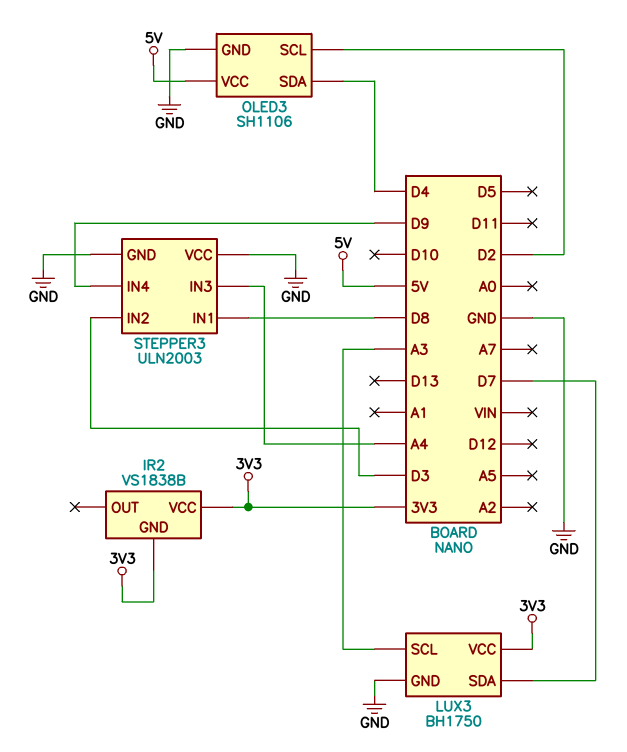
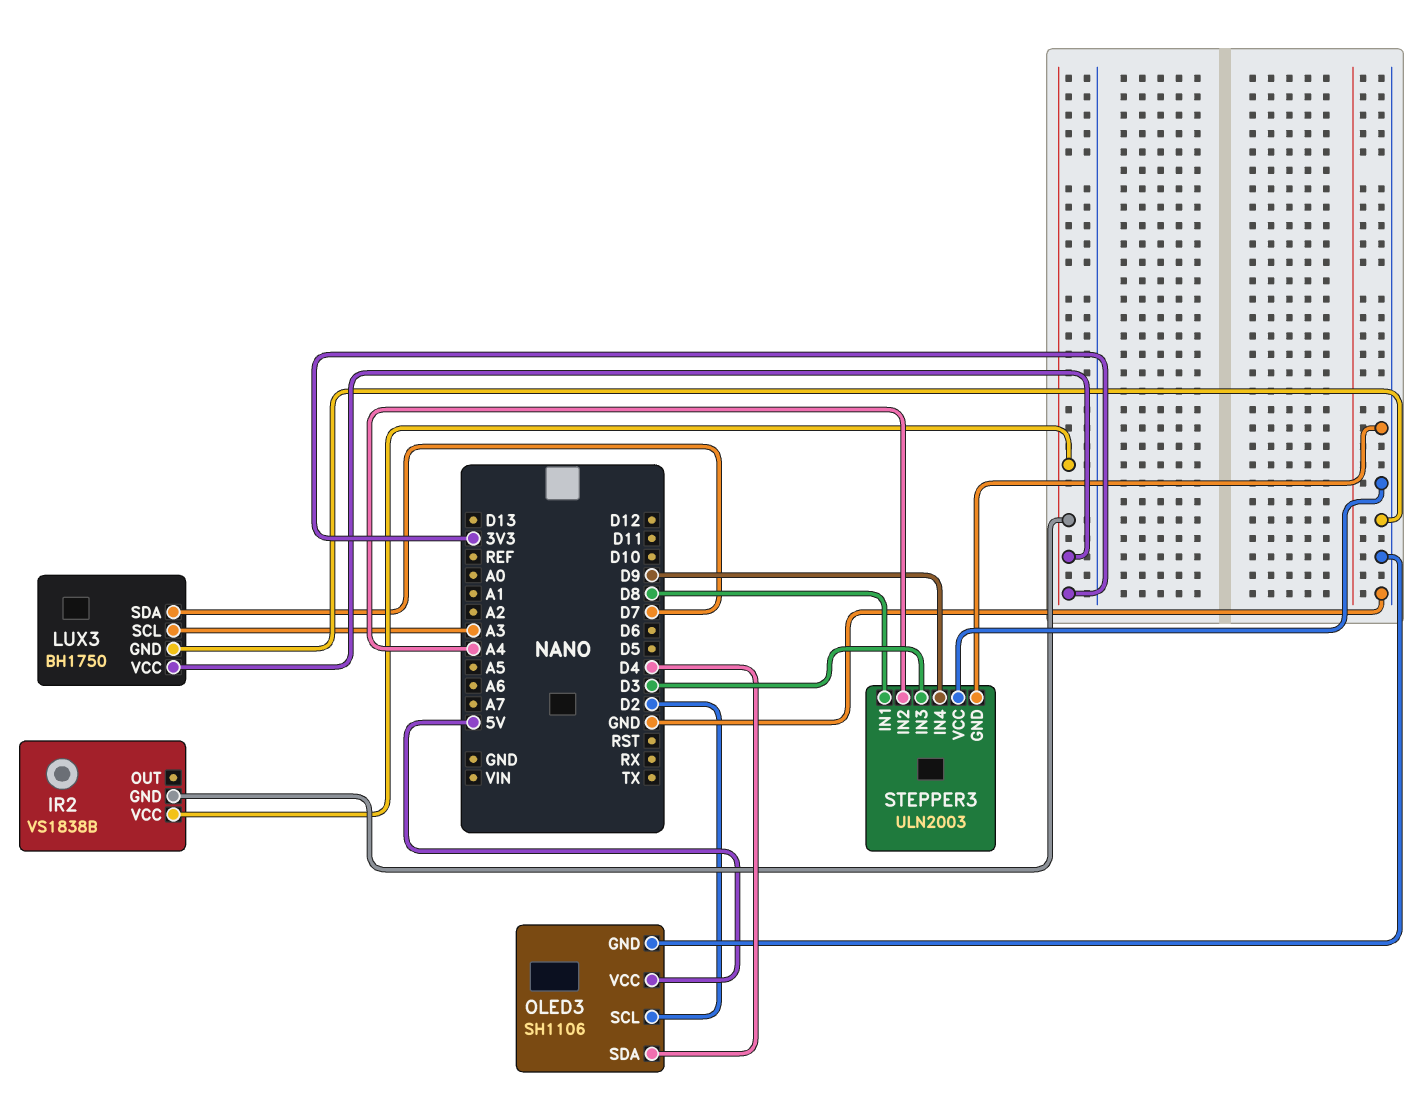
STEPPER3 pin IN2: D3 -> A4
STEPPER3 pin IN3: A4 -> D3

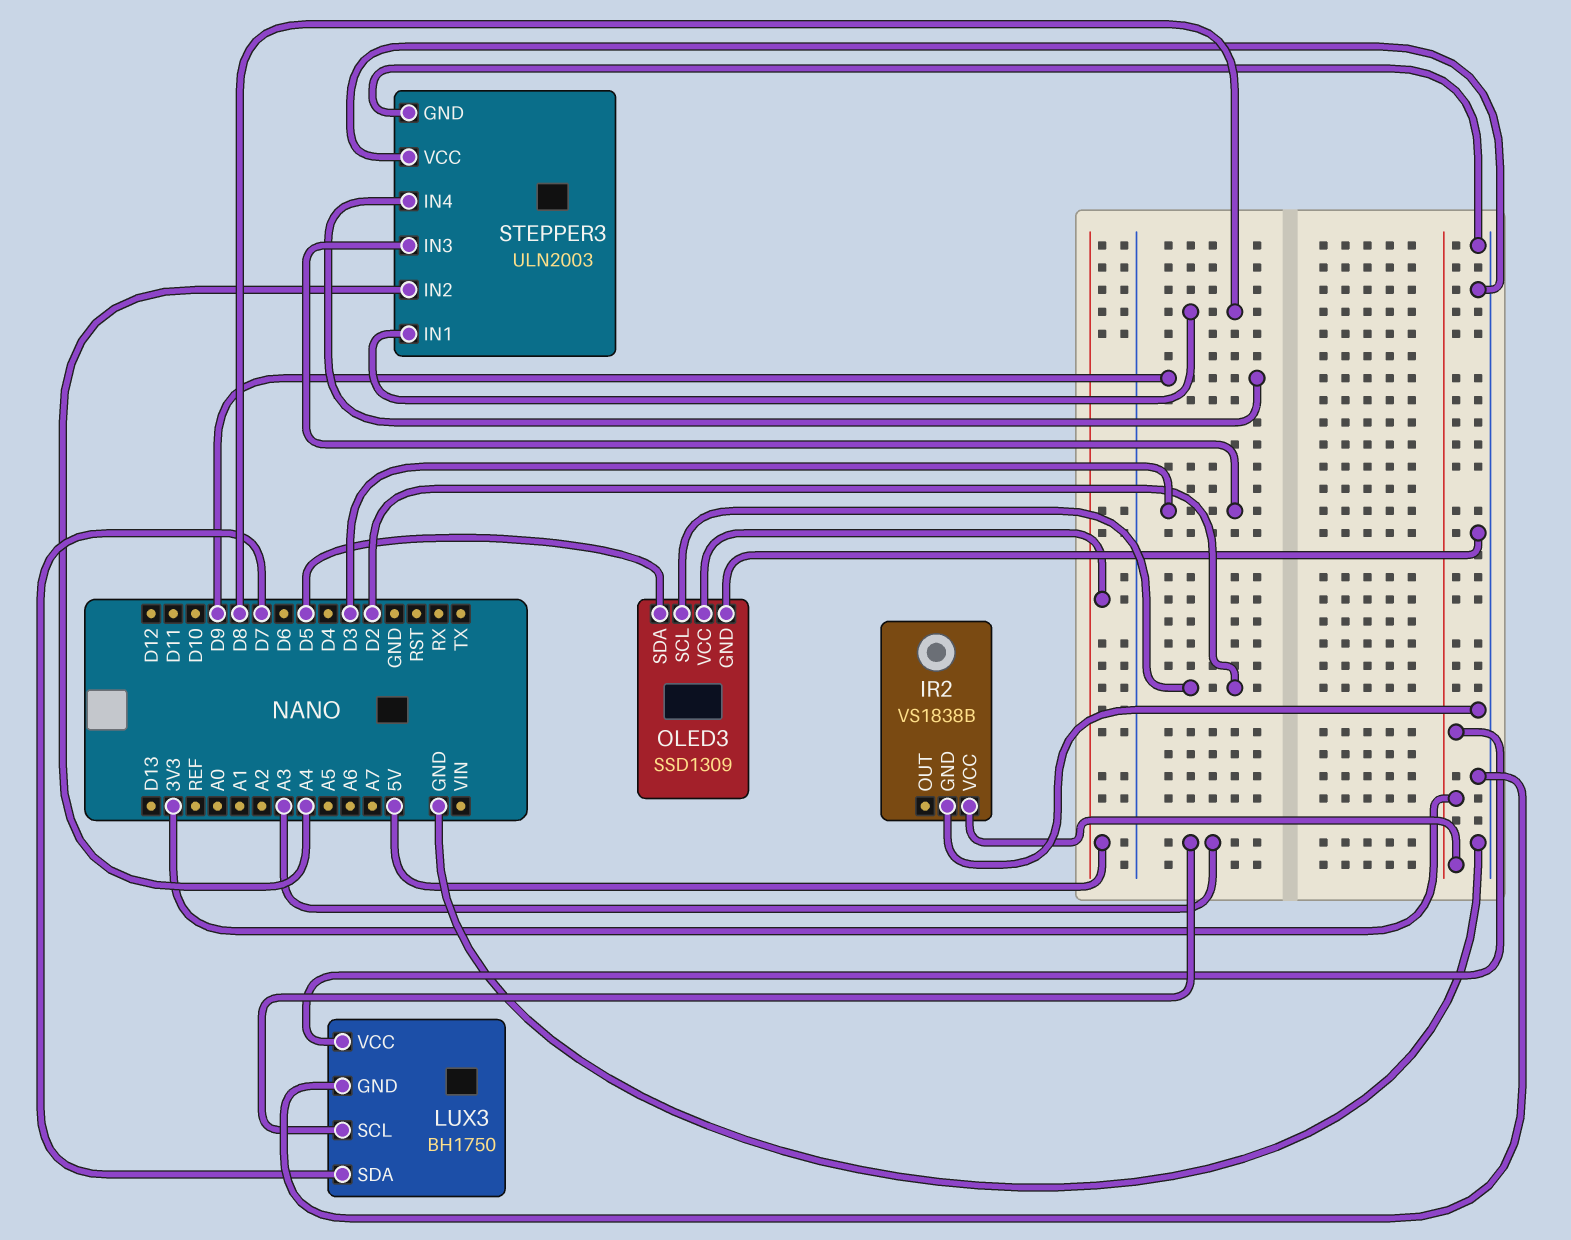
IR2 pin GND: 3V3 -> GND
OLED3: SH1106 -> SSD1309
OLED3 pin SDA: D4 -> D5

